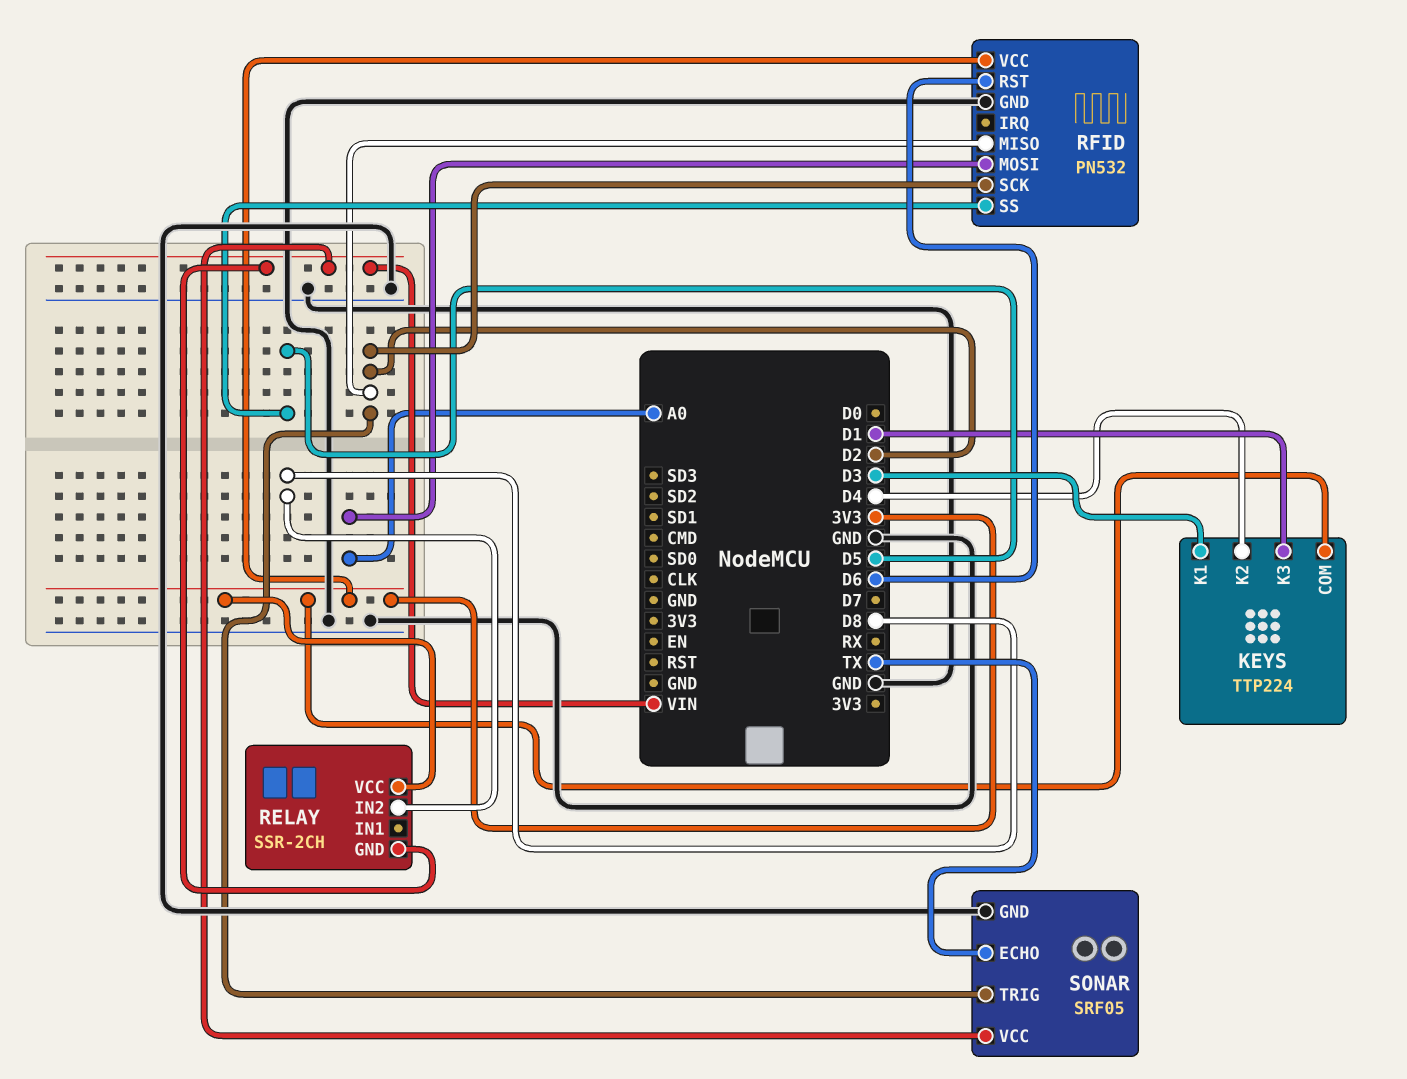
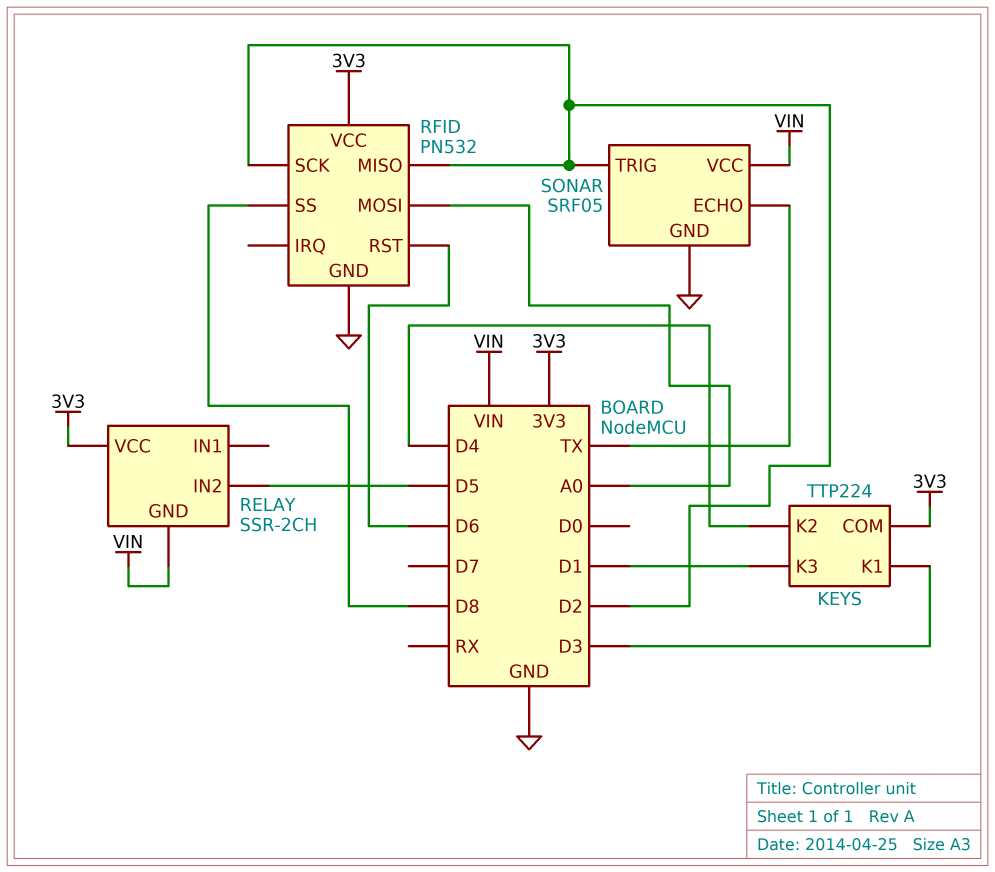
RELAY pin IN2: D8 -> D5
RFID pin SS: D5 -> D8

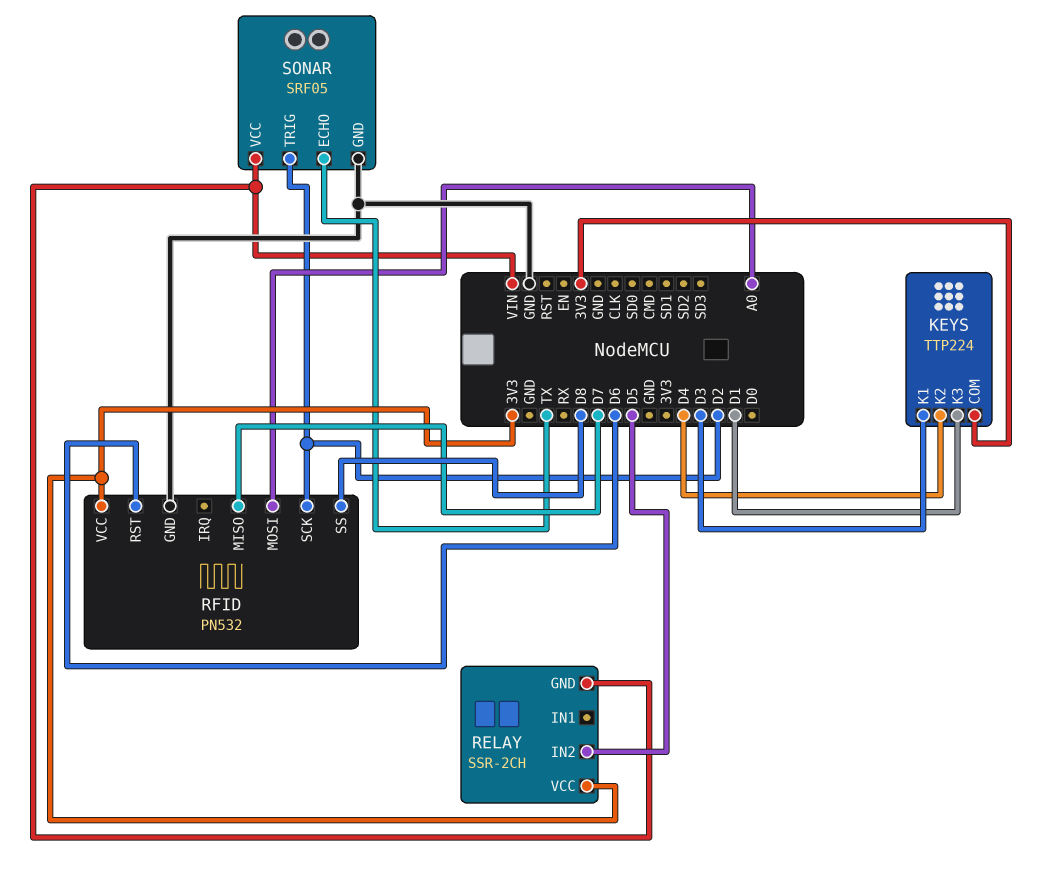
RFID pin MISO: D2 -> D7

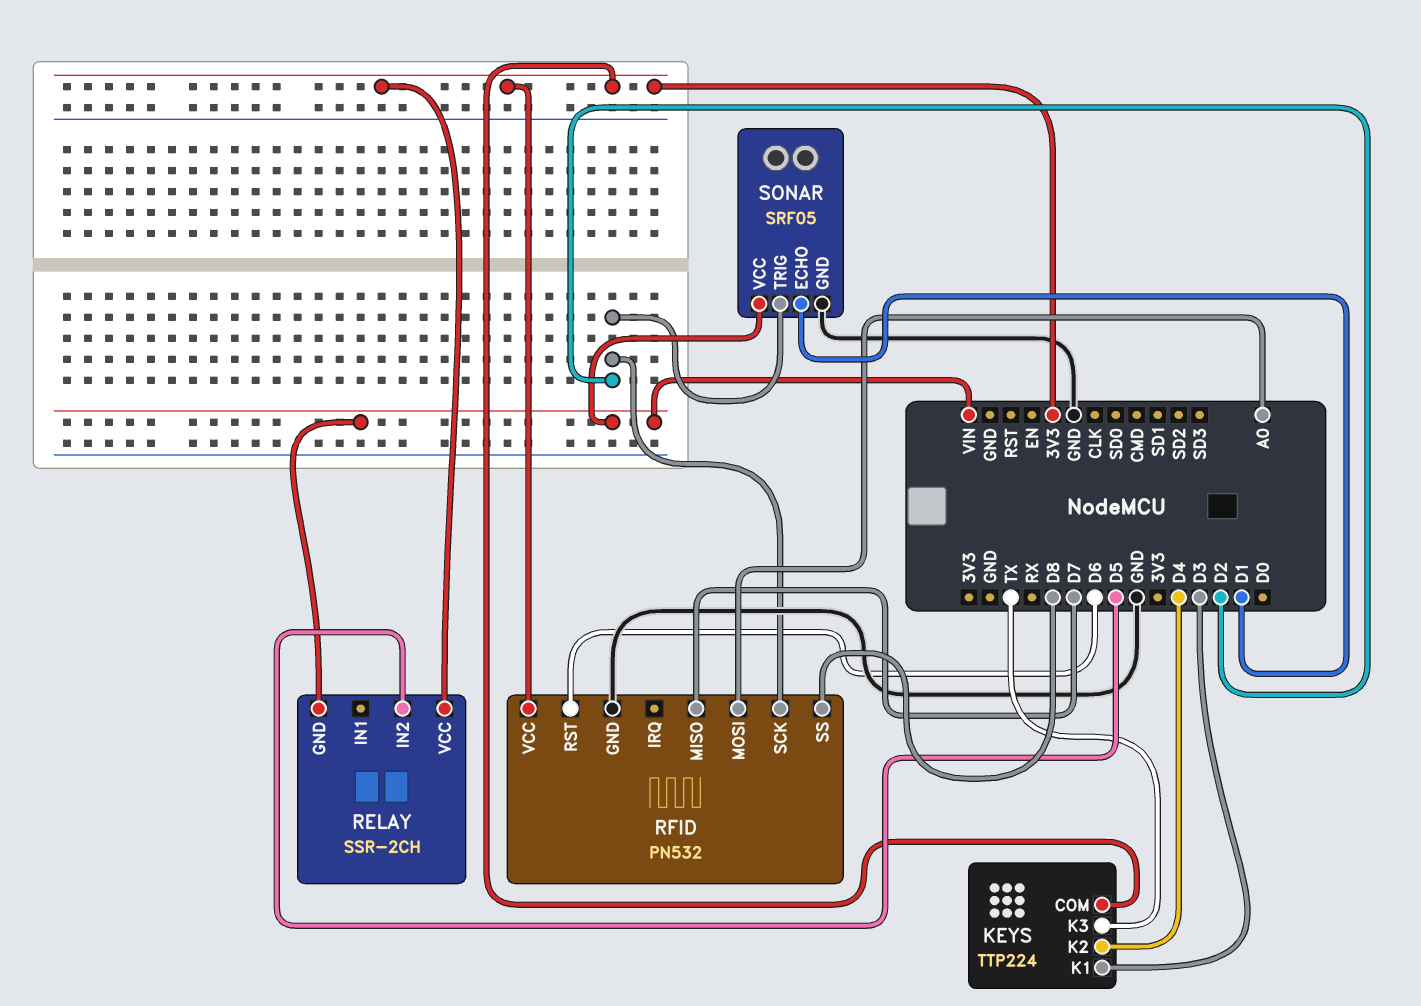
KEYS pin K3: D1 -> TX
SONAR pin ECHO: TX -> D1

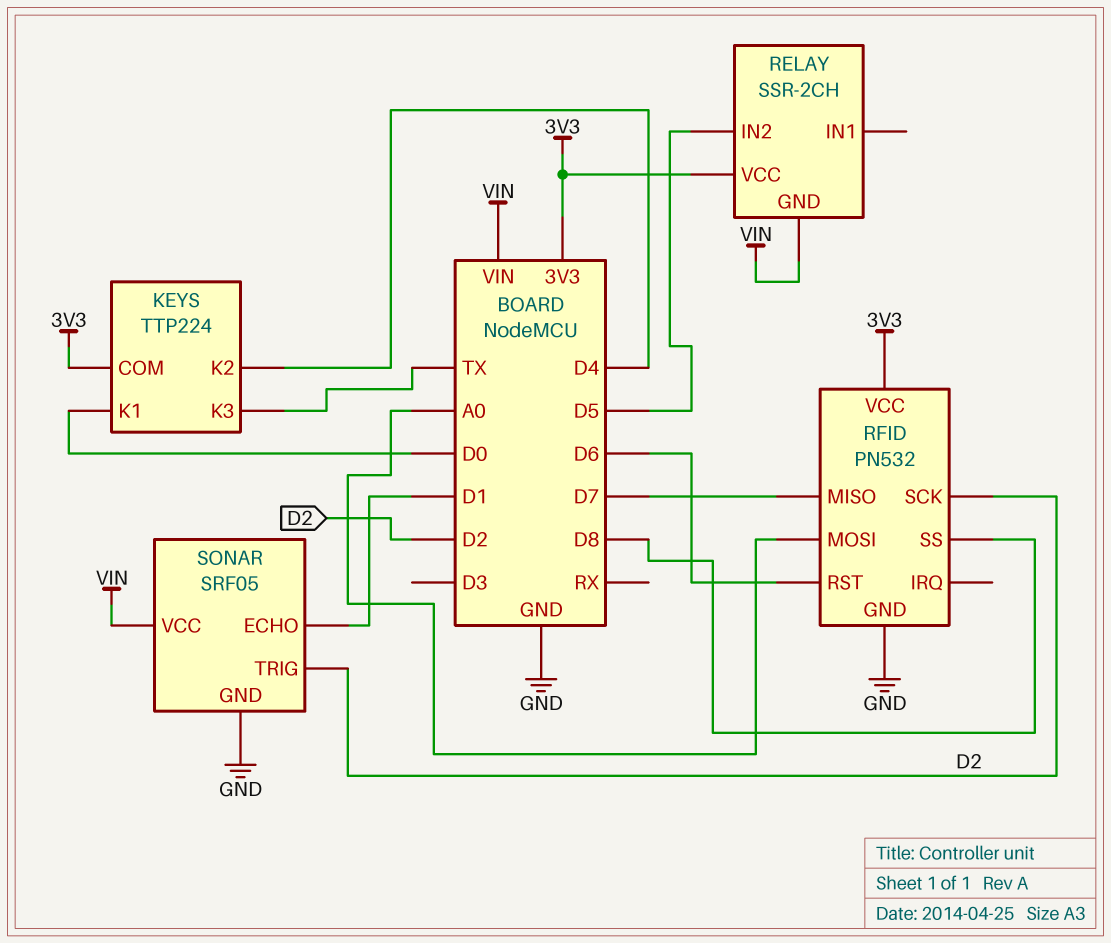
KEYS pin K1: D3 -> D0

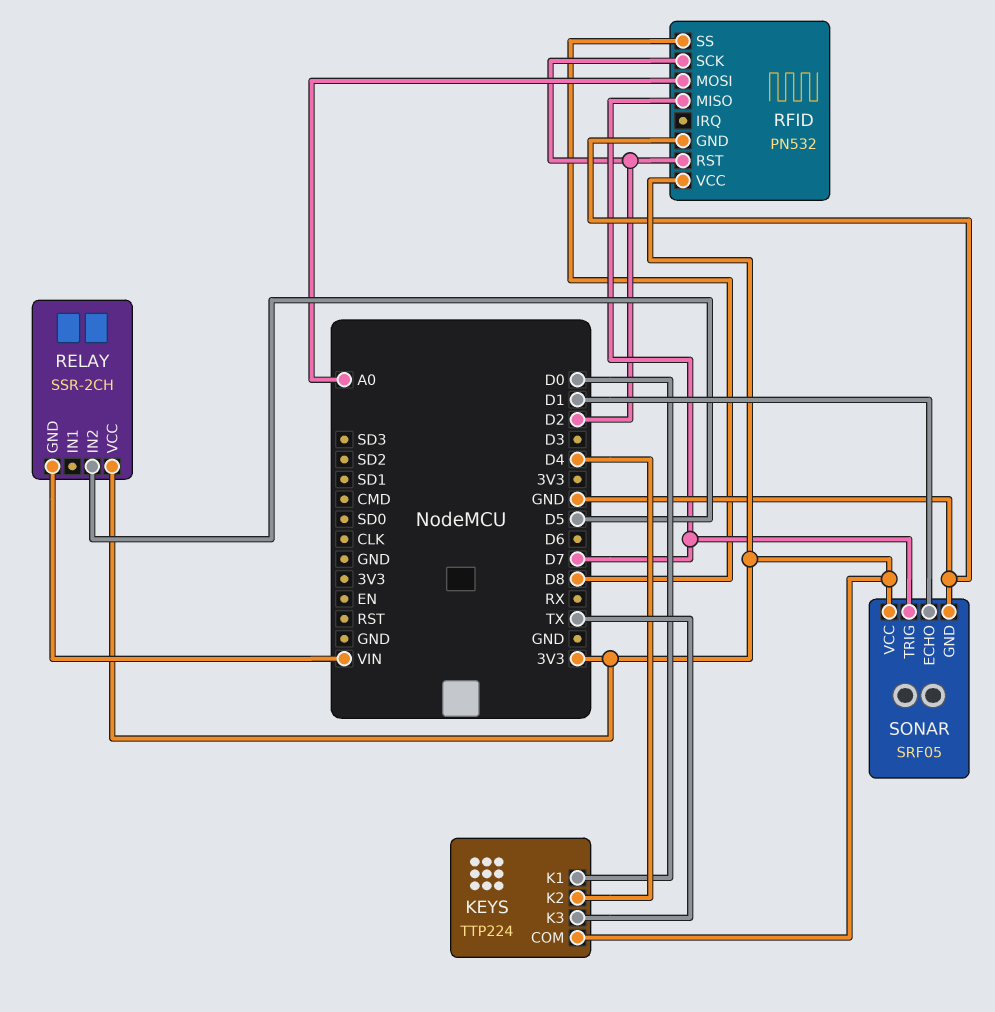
RFID pin RST: D6 -> D2
SONAR pin TRIG: D2 -> D7
SONAR pin VCC: VIN -> 3V3

